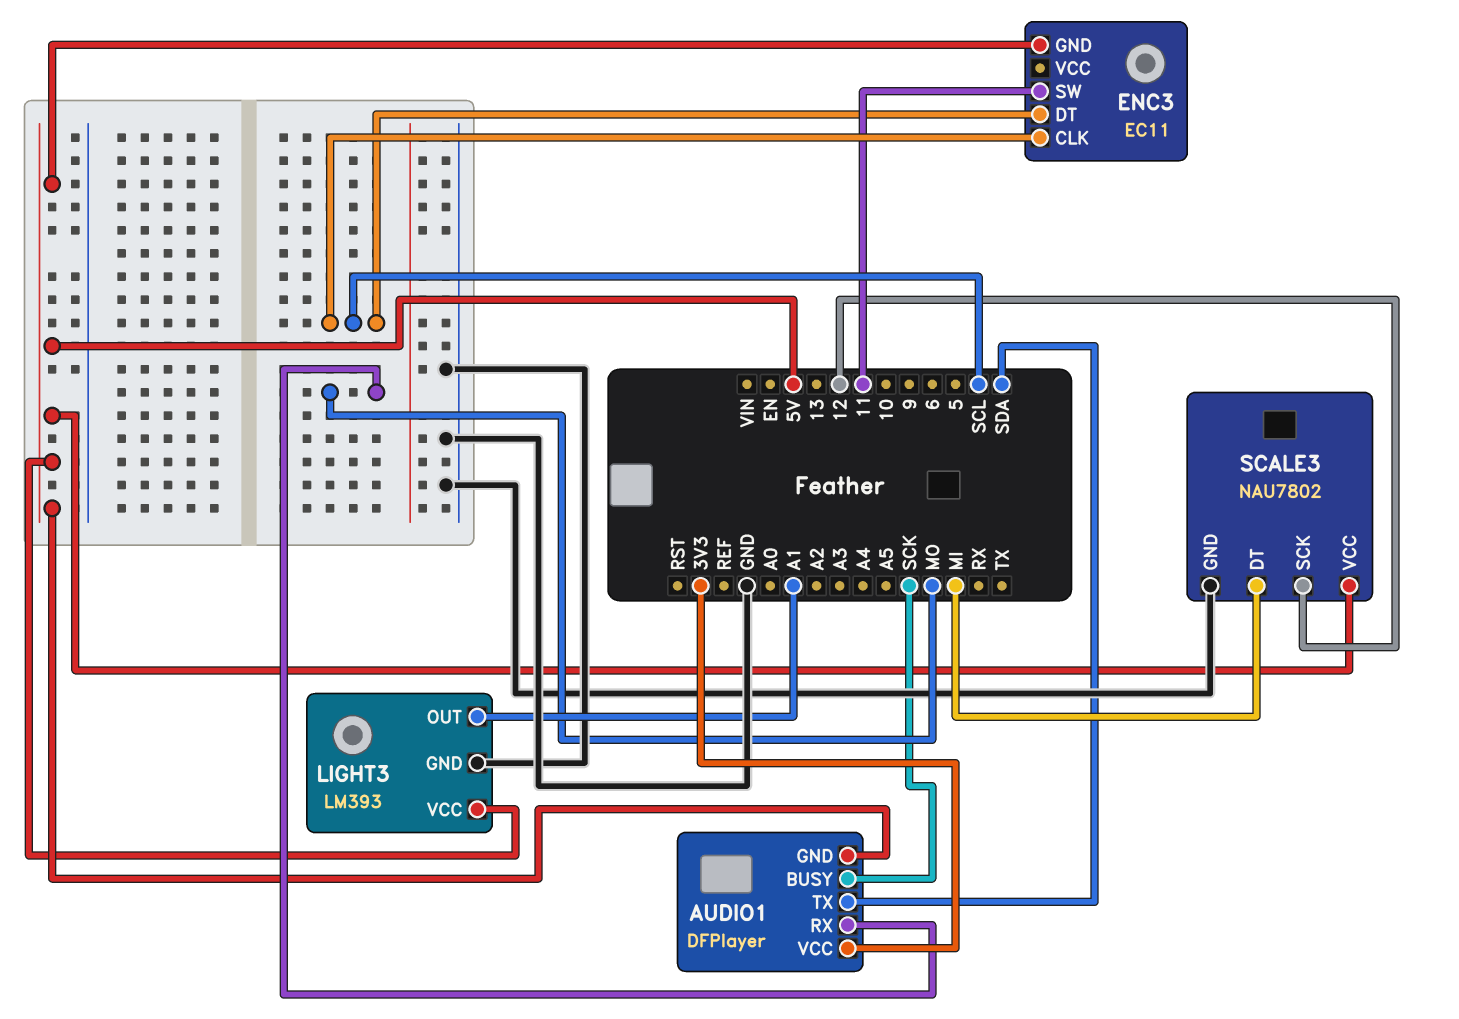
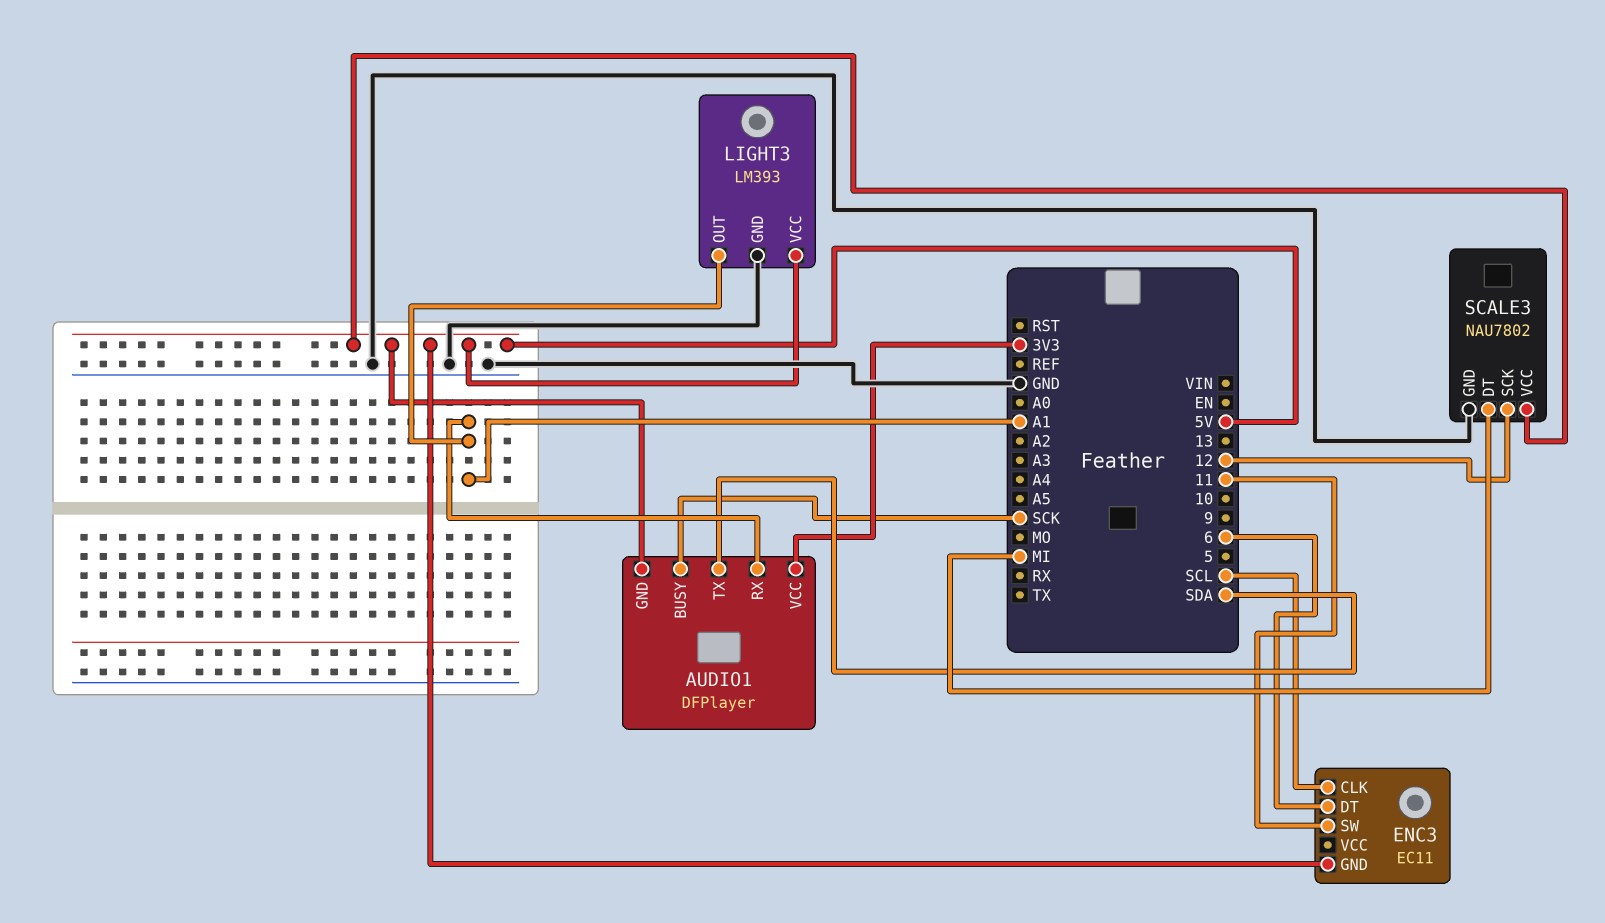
AUDIO1 pin RX: MO -> A1
ENC3 pin DT: SCL -> 6

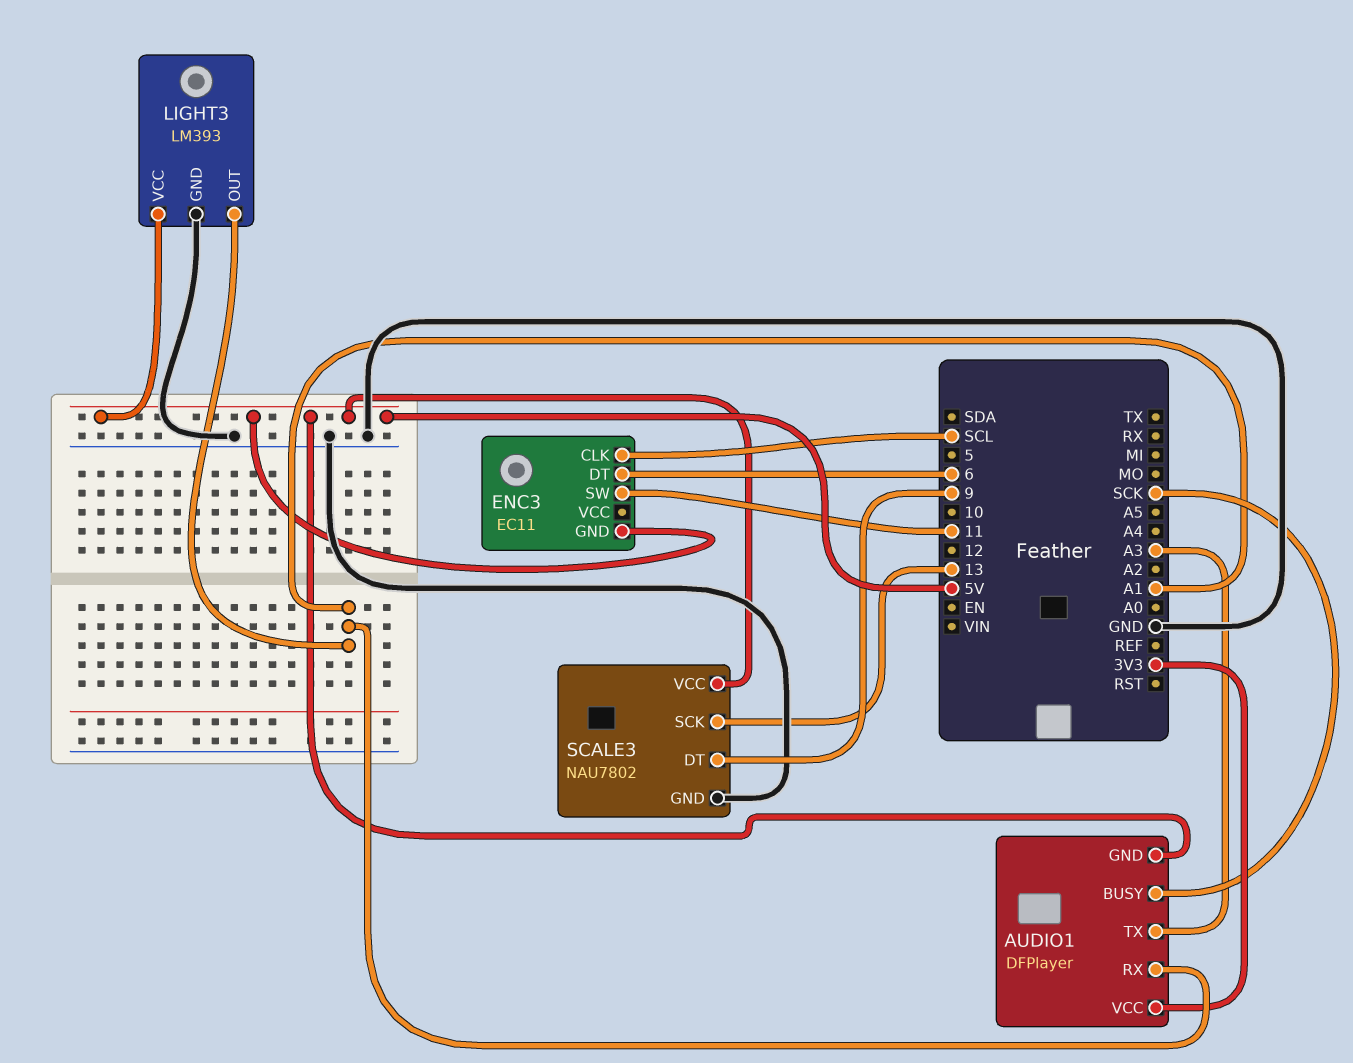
AUDIO1 pin TX: SDA -> A3
SCALE3 pin DT: MI -> 9
SCALE3 pin SCK: 12 -> 13

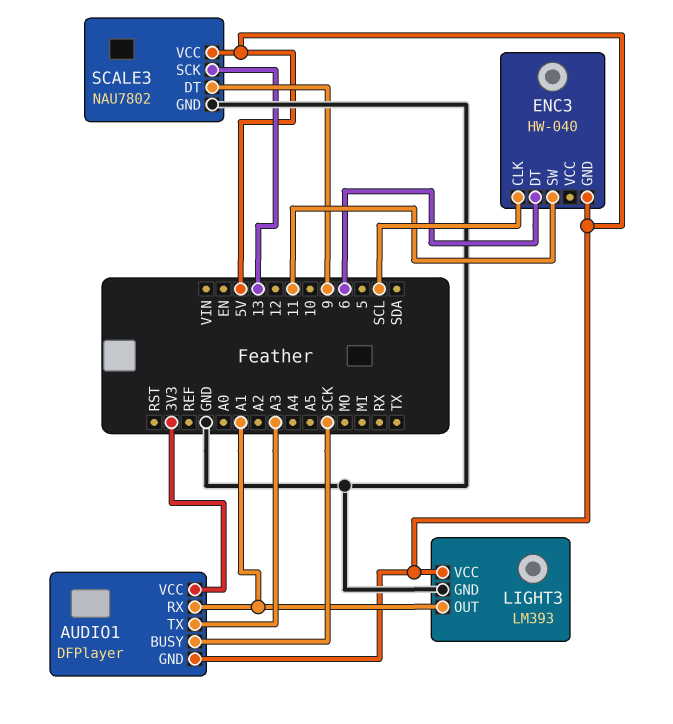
ENC3: EC11 -> HW-040

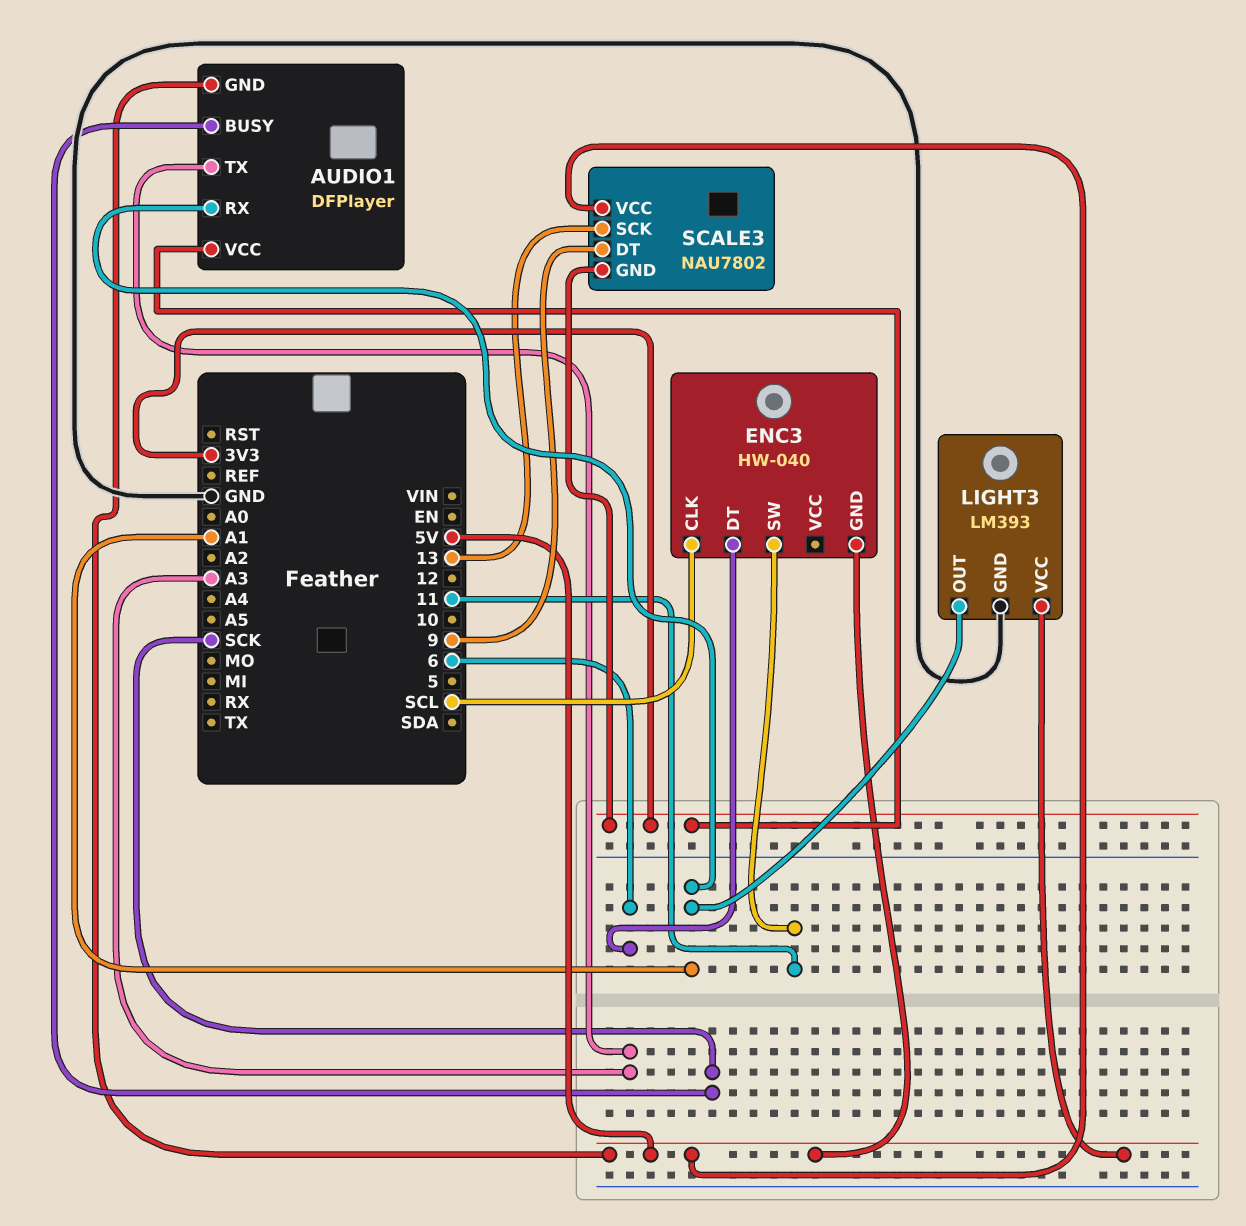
SCALE3 pin GND: GND -> 3V3

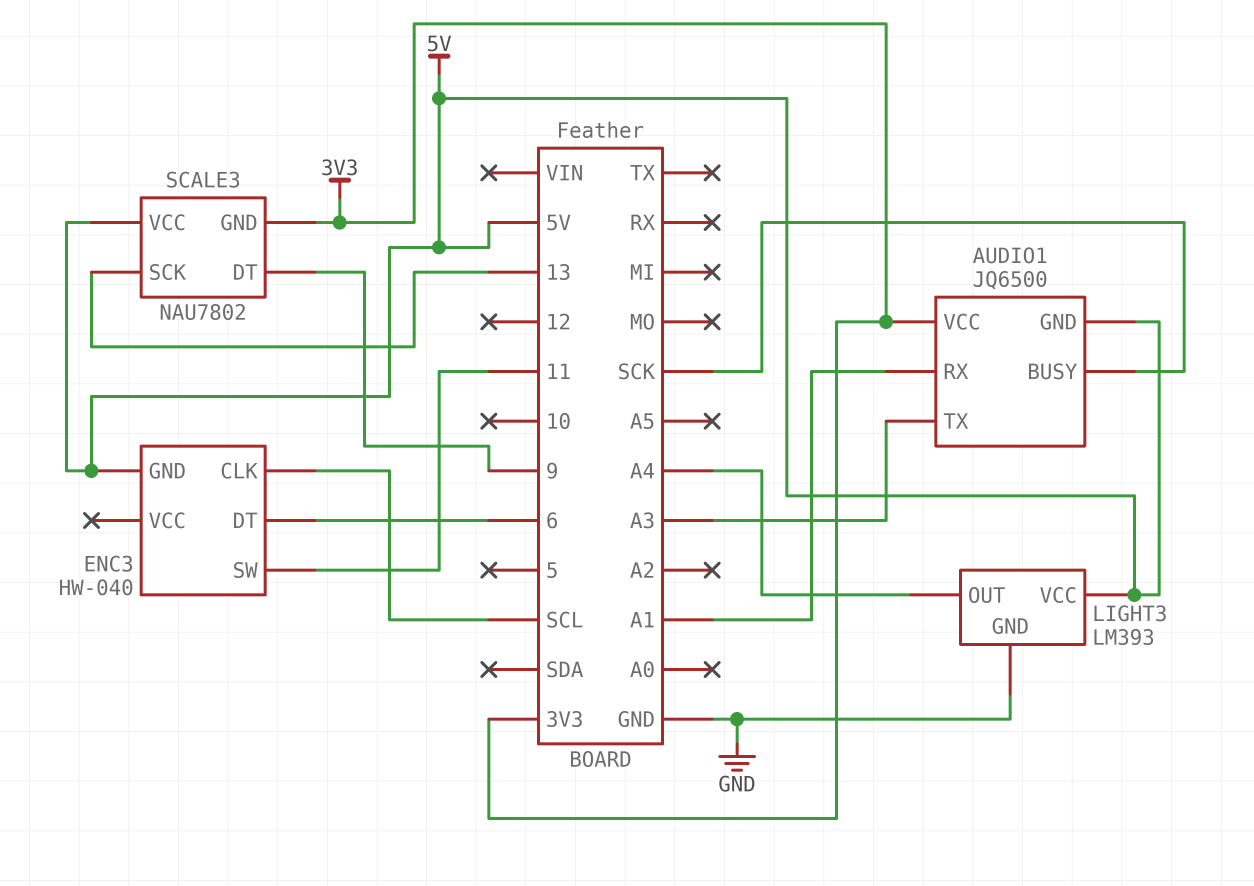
AUDIO1: DFPlayer -> JQ6500
LIGHT3 pin OUT: A1 -> A4

